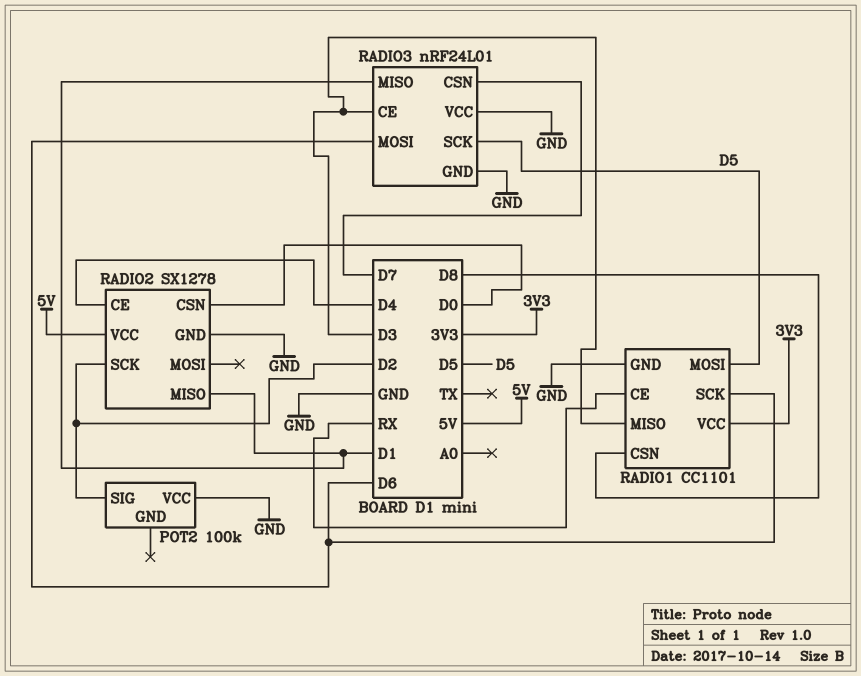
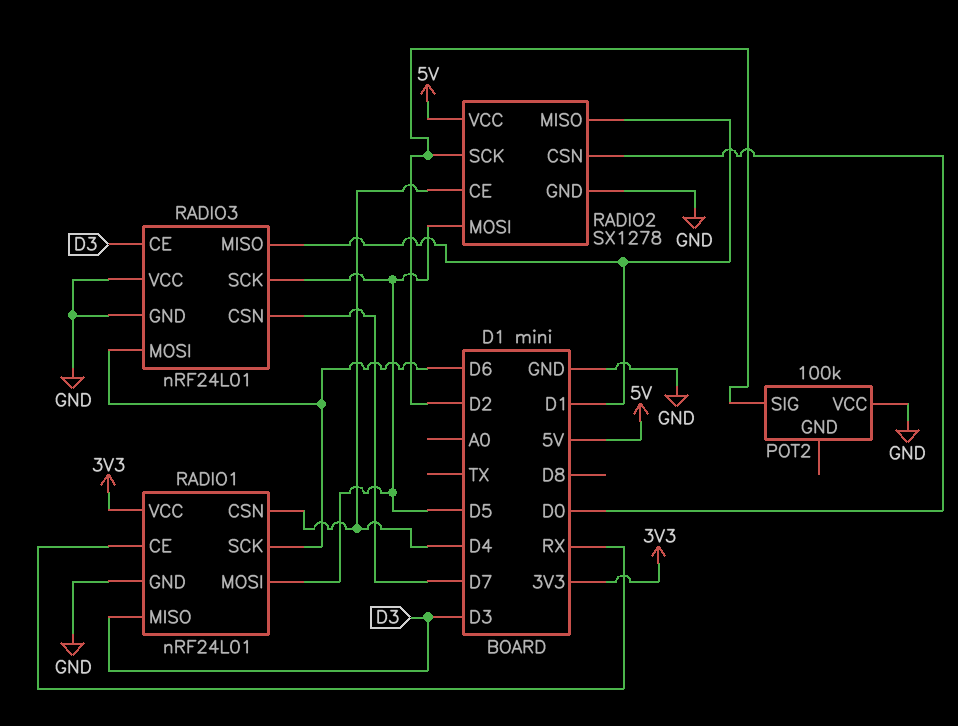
RADIO1: CC1101 -> nRF24L01
RADIO1 pin CSN: D8 -> D4
RADIO2 pin MOSI: none -> D5

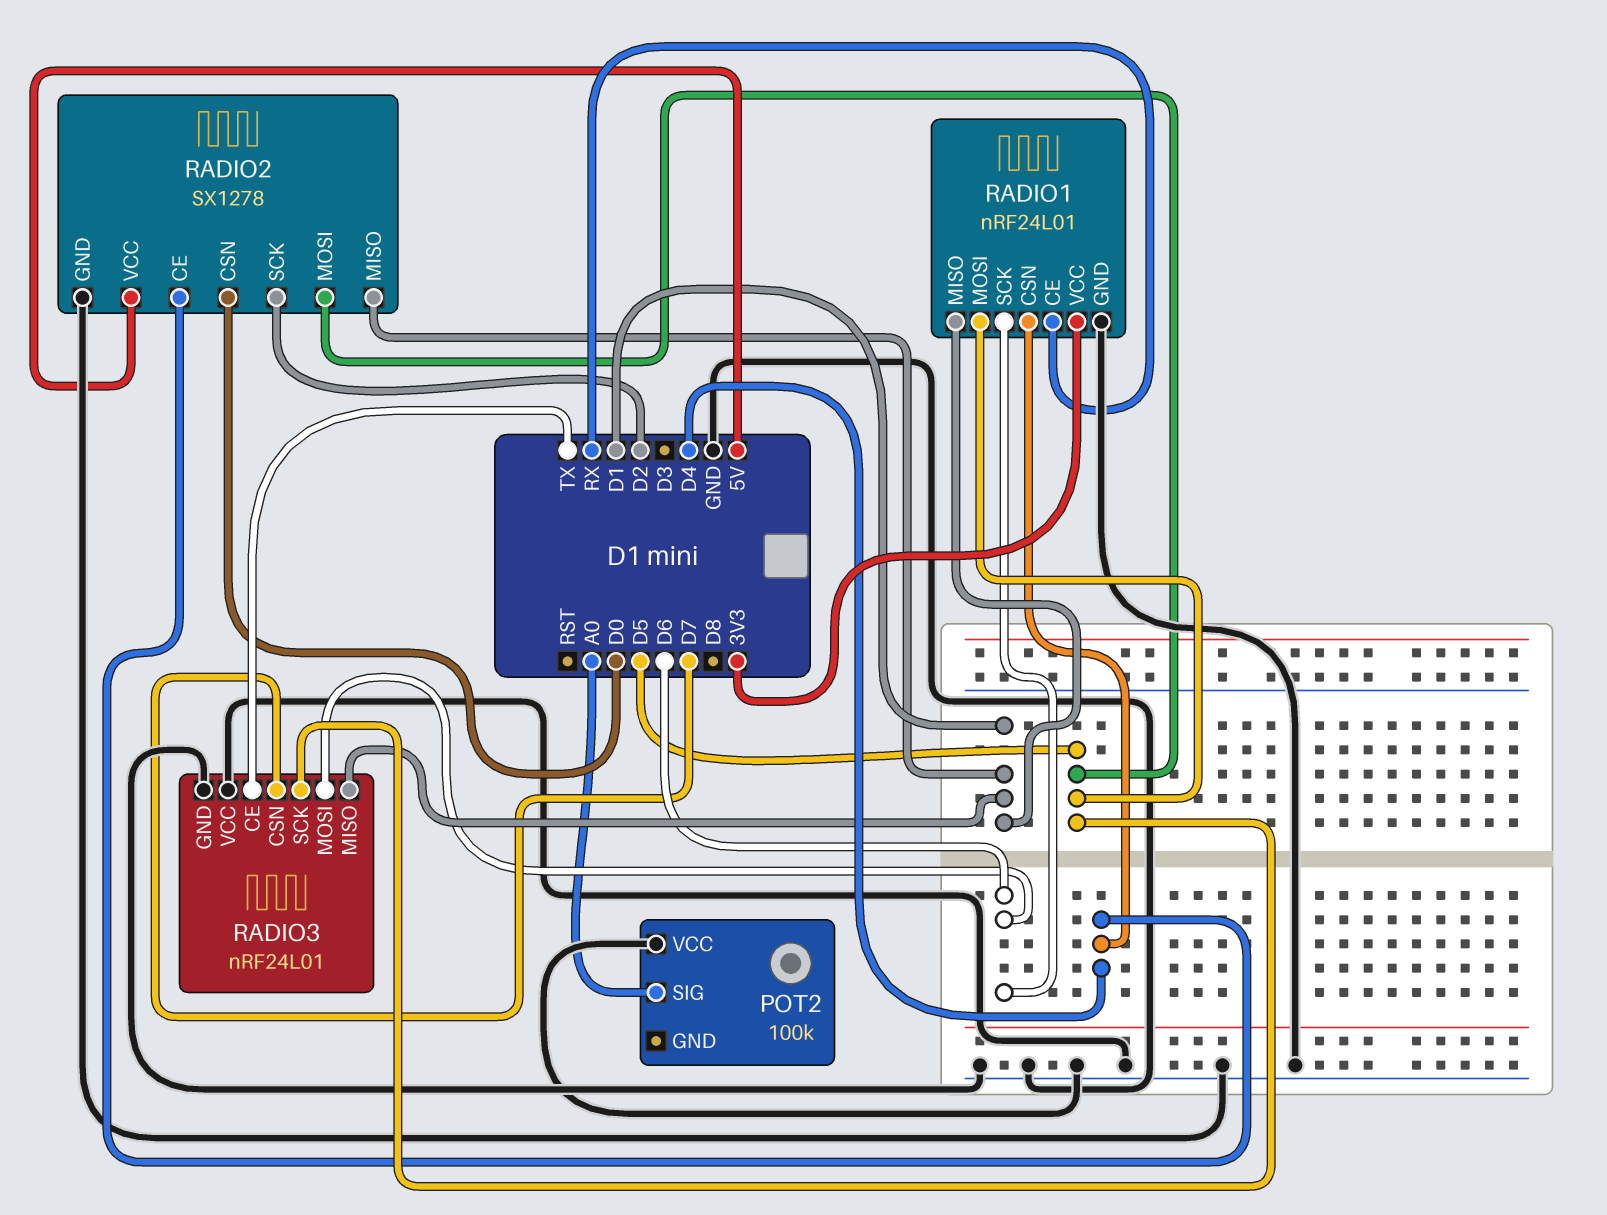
POT2 pin SIG: D2 -> A0
RADIO1 pin MISO: D3 -> D1
RADIO3 pin CE: D3 -> TX

